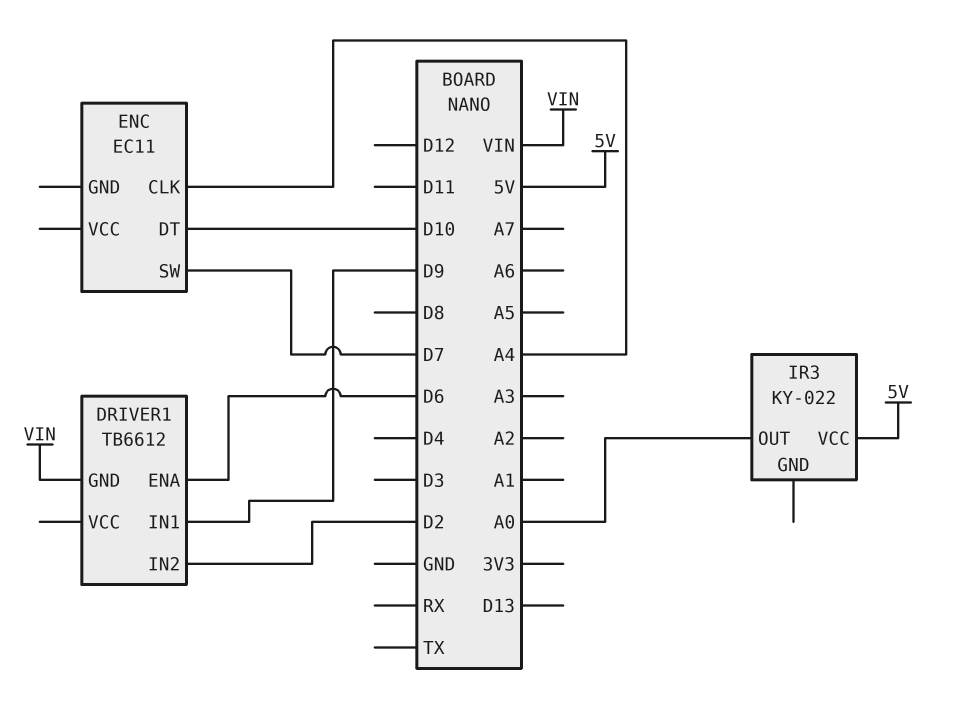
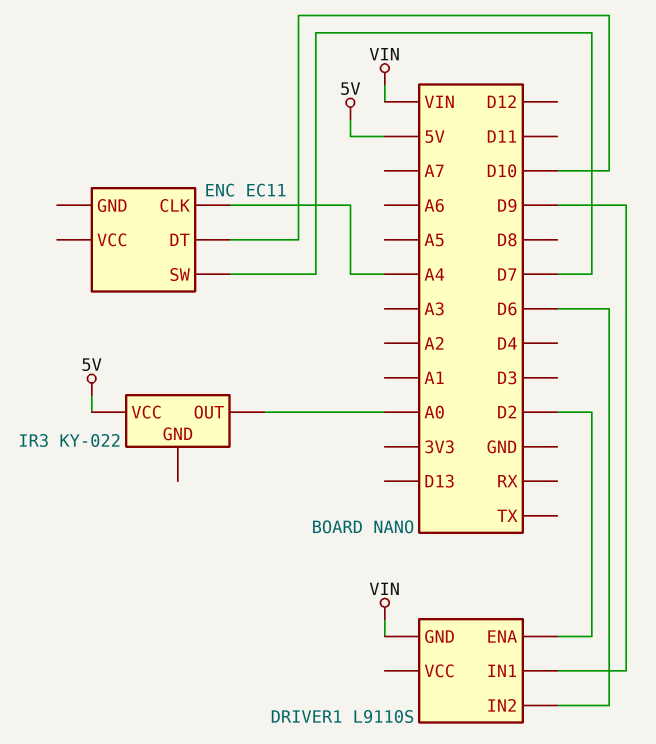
DRIVER1: TB6612 -> L9110S
DRIVER1 pin ENA: D6 -> D2
DRIVER1 pin IN2: D2 -> D6

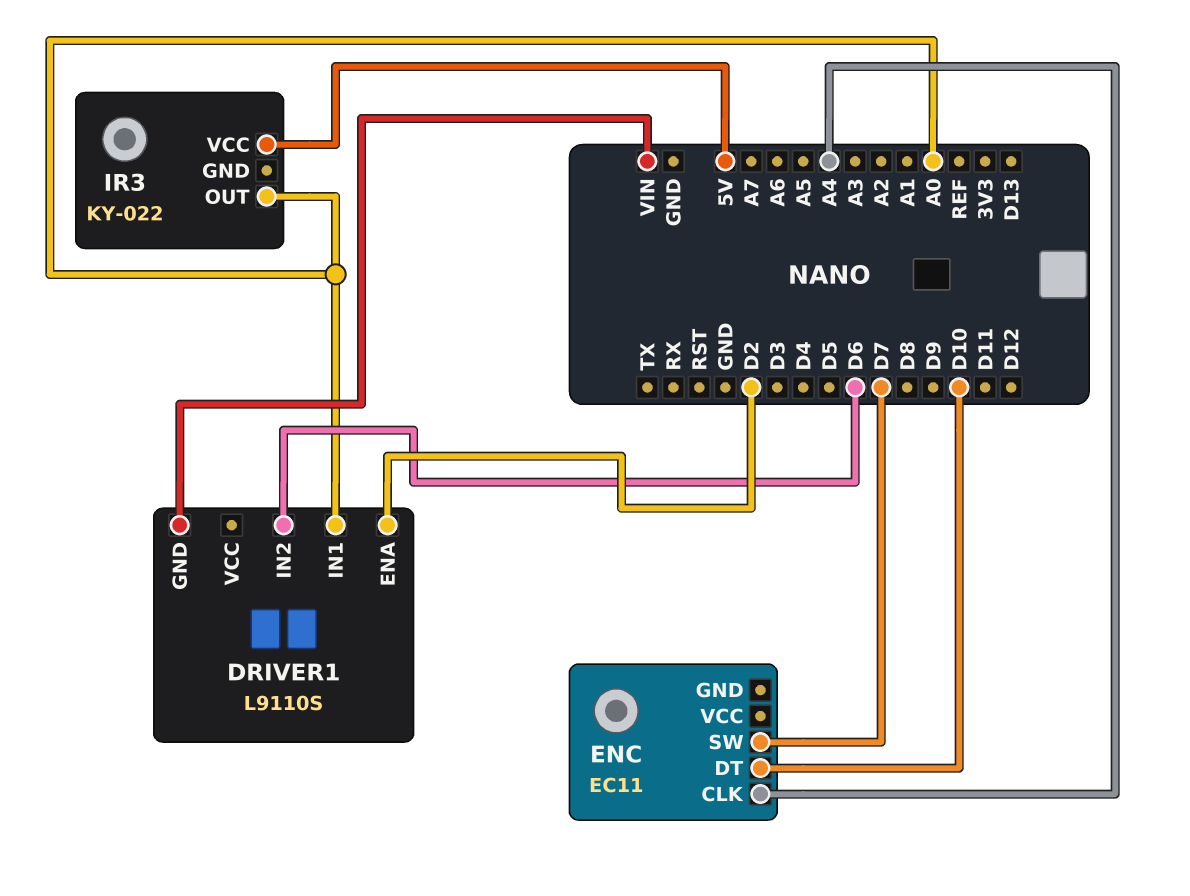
DRIVER1 pin IN1: D9 -> A0

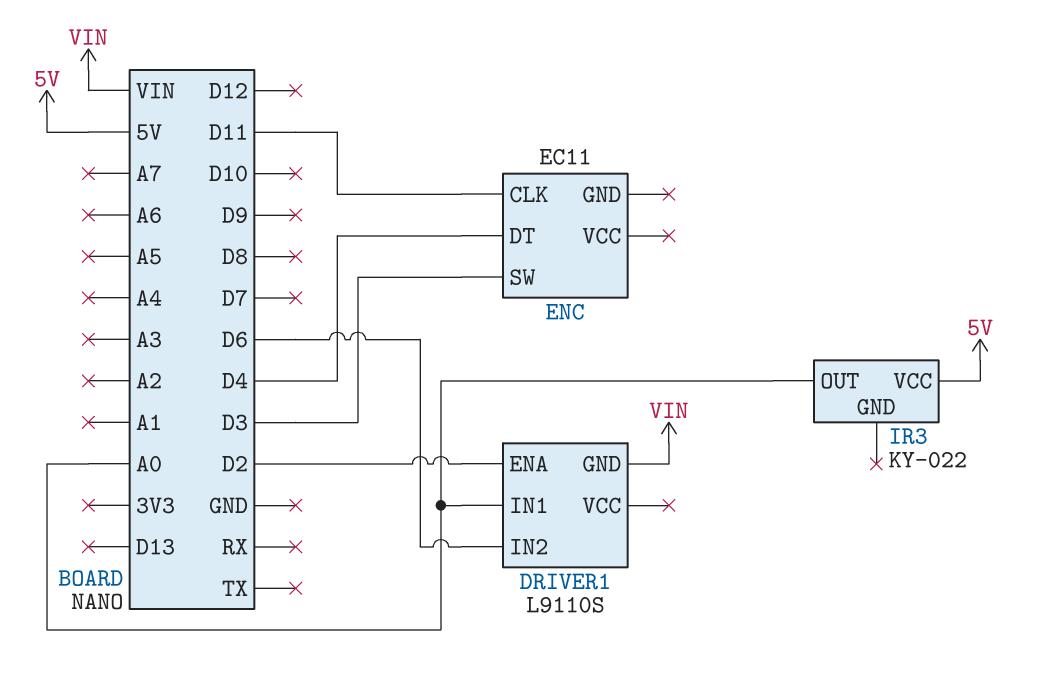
ENC pin CLK: A4 -> D11
ENC pin DT: D10 -> D4
ENC pin SW: D7 -> D3

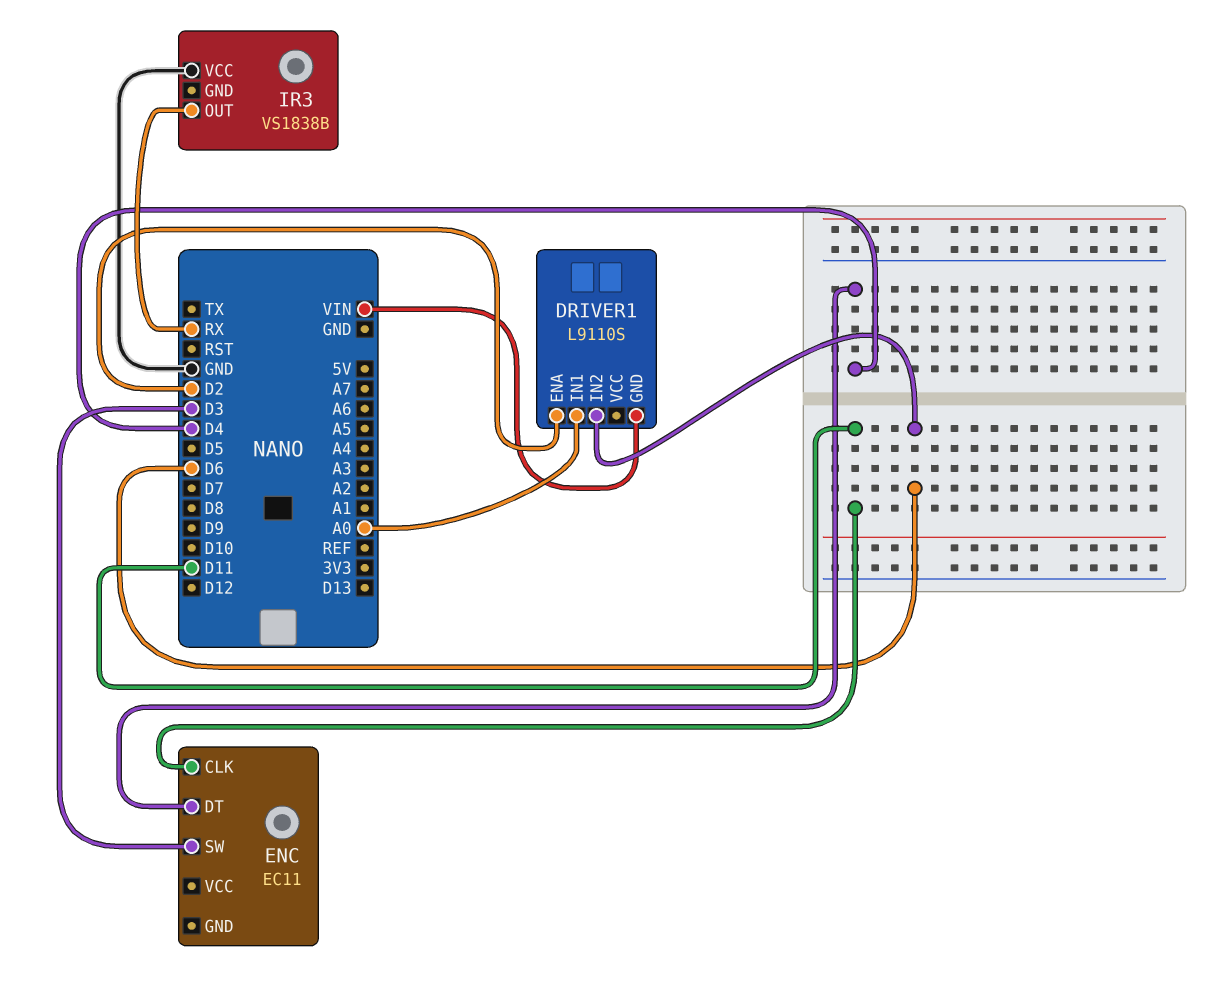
IR3: KY-022 -> VS1838B
IR3 pin OUT: A0 -> RX
IR3 pin VCC: 5V -> GND

